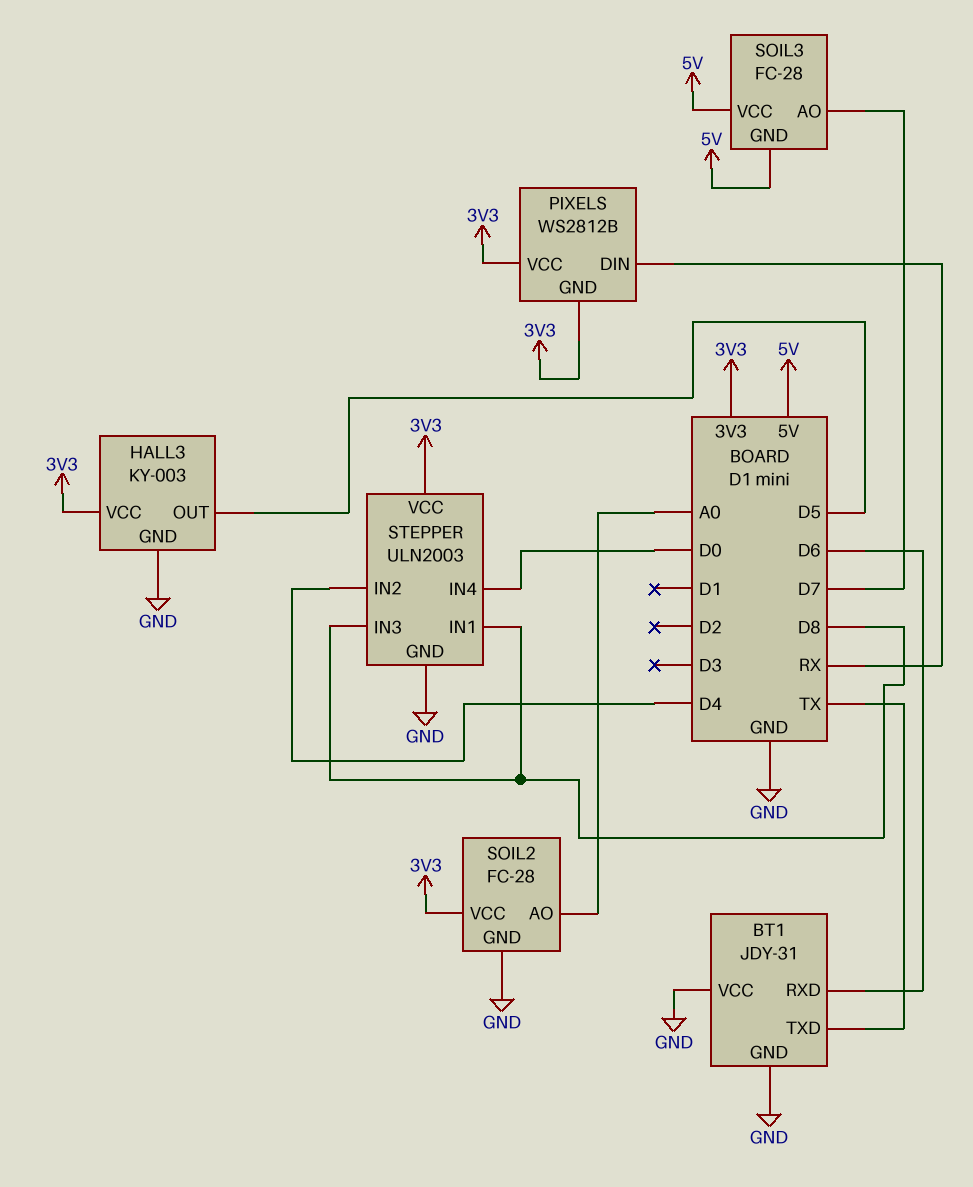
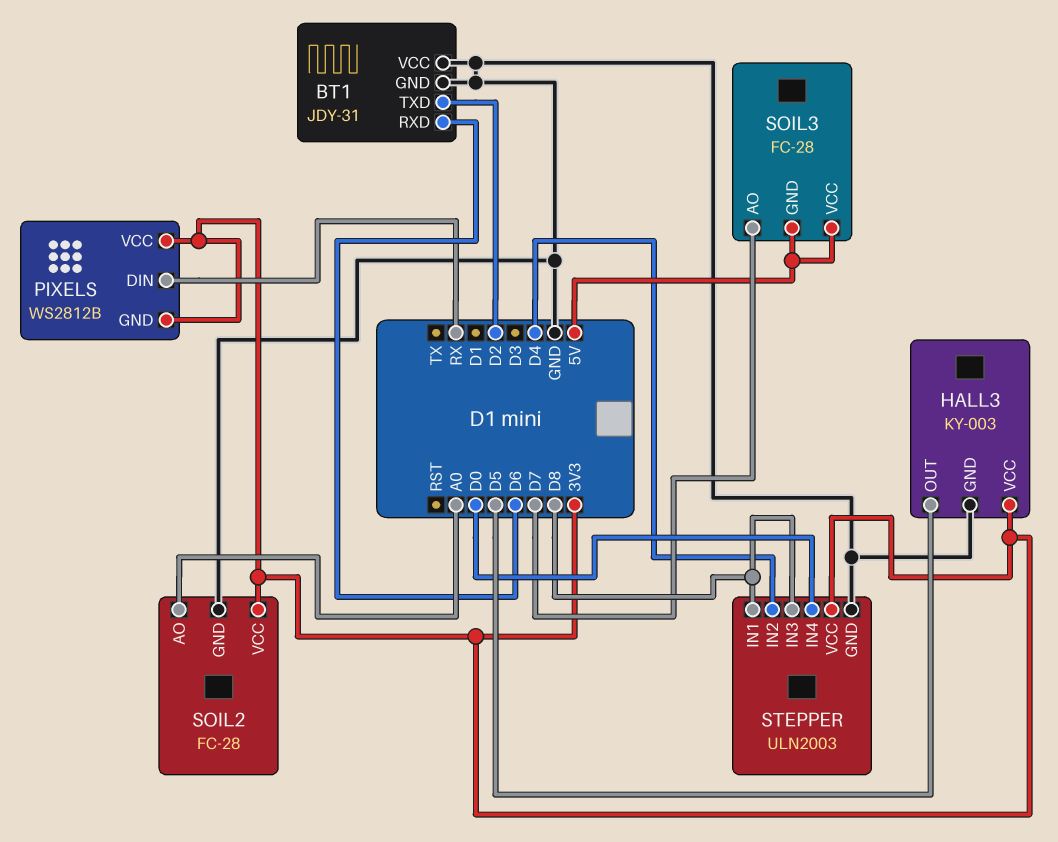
BT1 pin TXD: TX -> D2

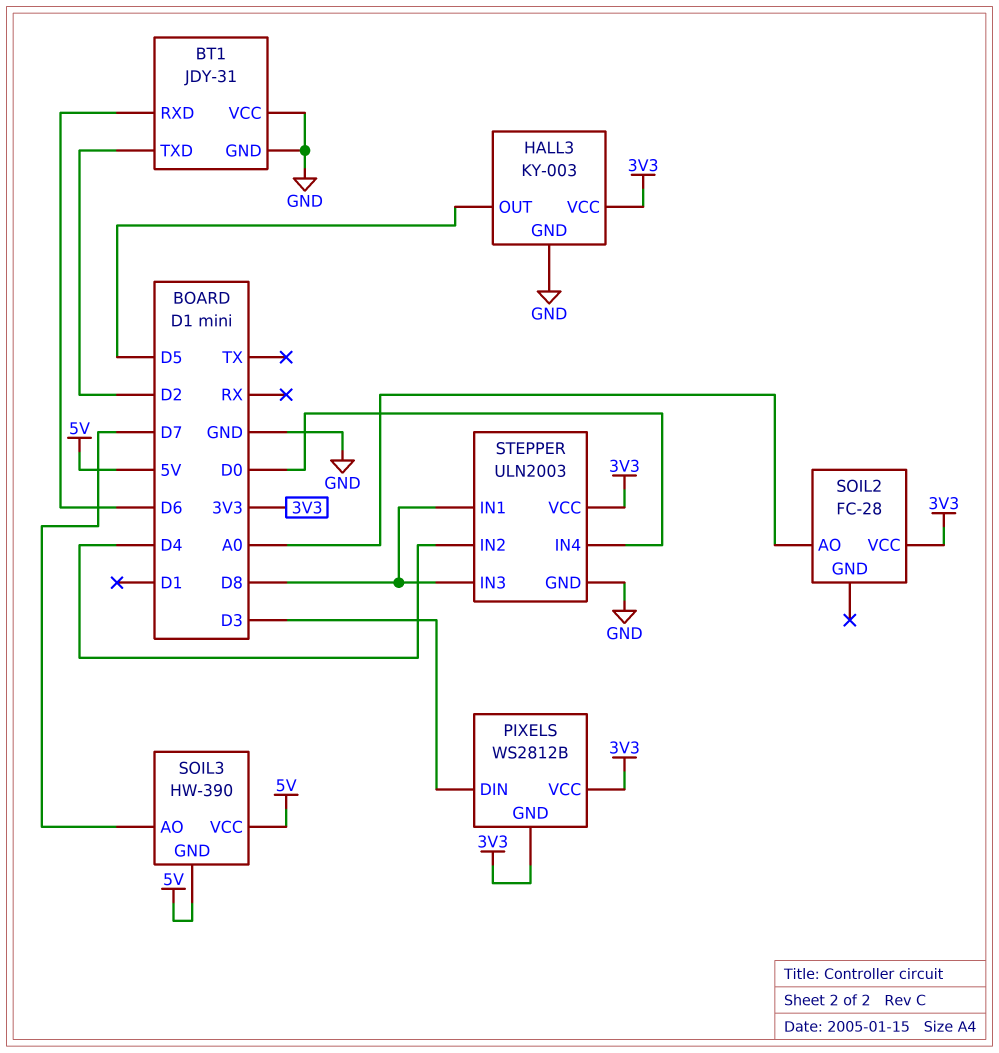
PIXELS pin DIN: RX -> D3
SOIL2 pin GND: GND -> none
SOIL3: FC-28 -> HW-390

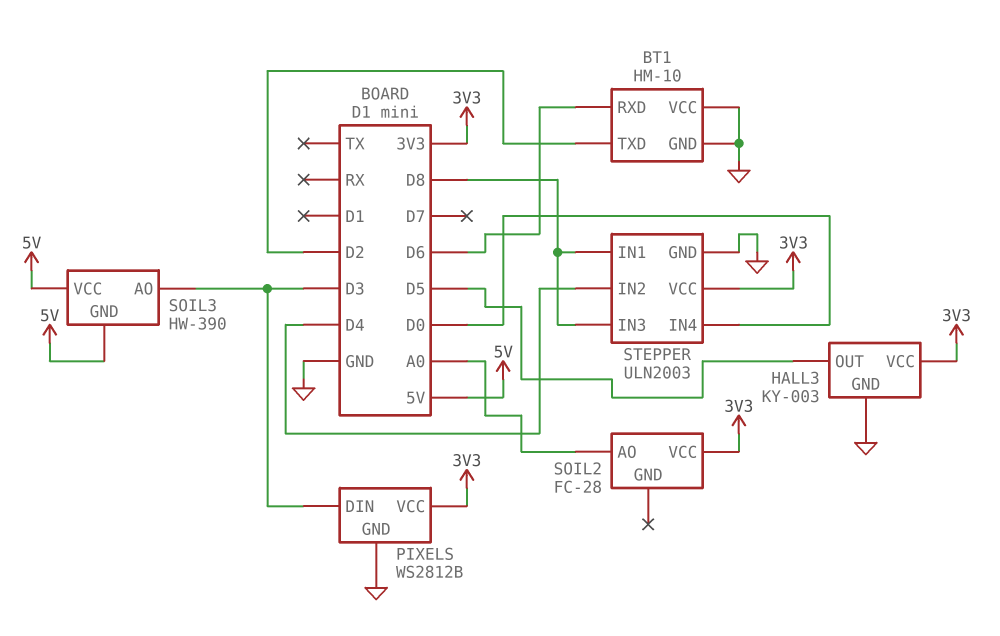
BT1: JDY-31 -> HM-10
PIXELS pin GND: 3V3 -> GND
SOIL3 pin AO: D7 -> D3

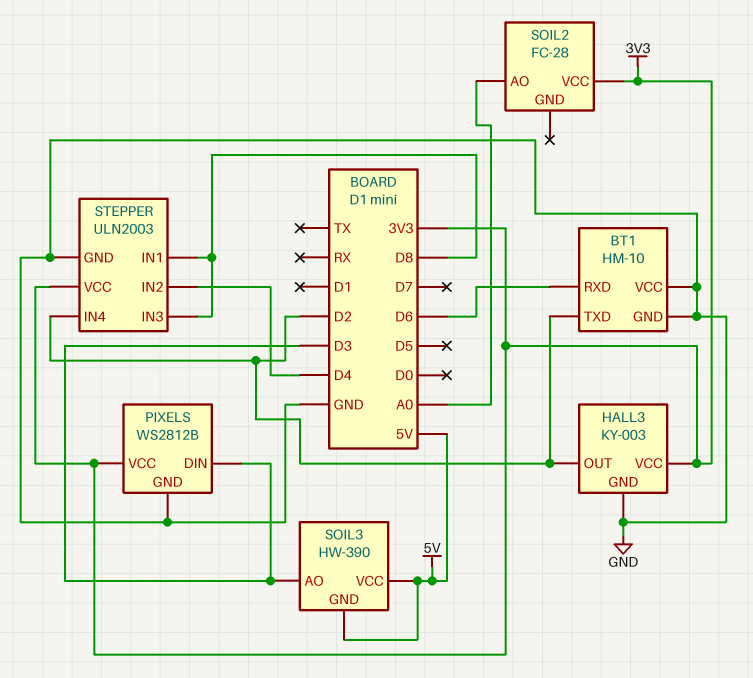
HALL3 pin OUT: D5 -> D2
STEPPER pin IN4: D0 -> D2

